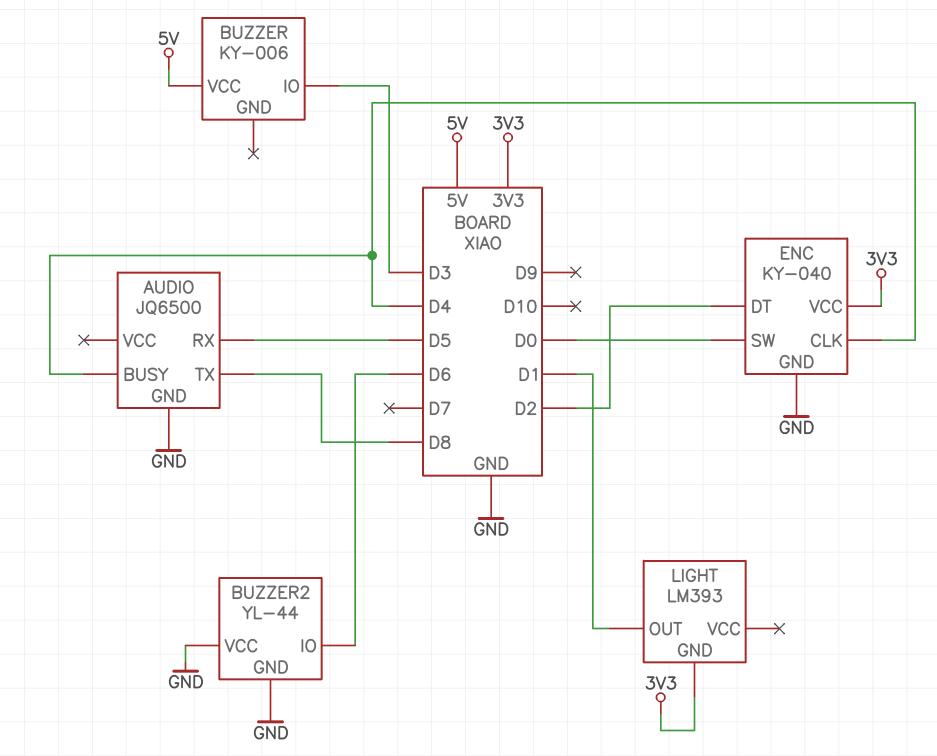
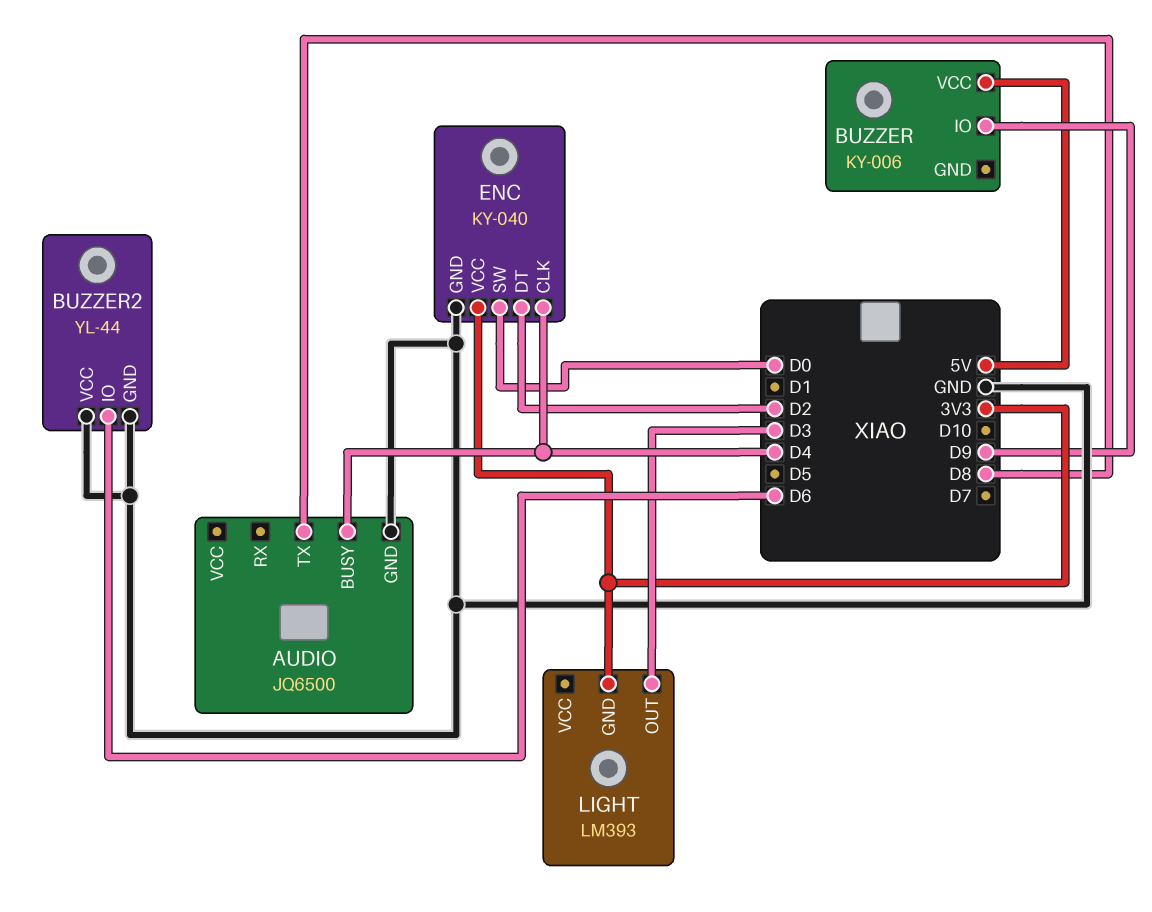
AUDIO pin RX: D5 -> none
BUZZER pin IO: D3 -> D9
LIGHT pin OUT: D1 -> D3

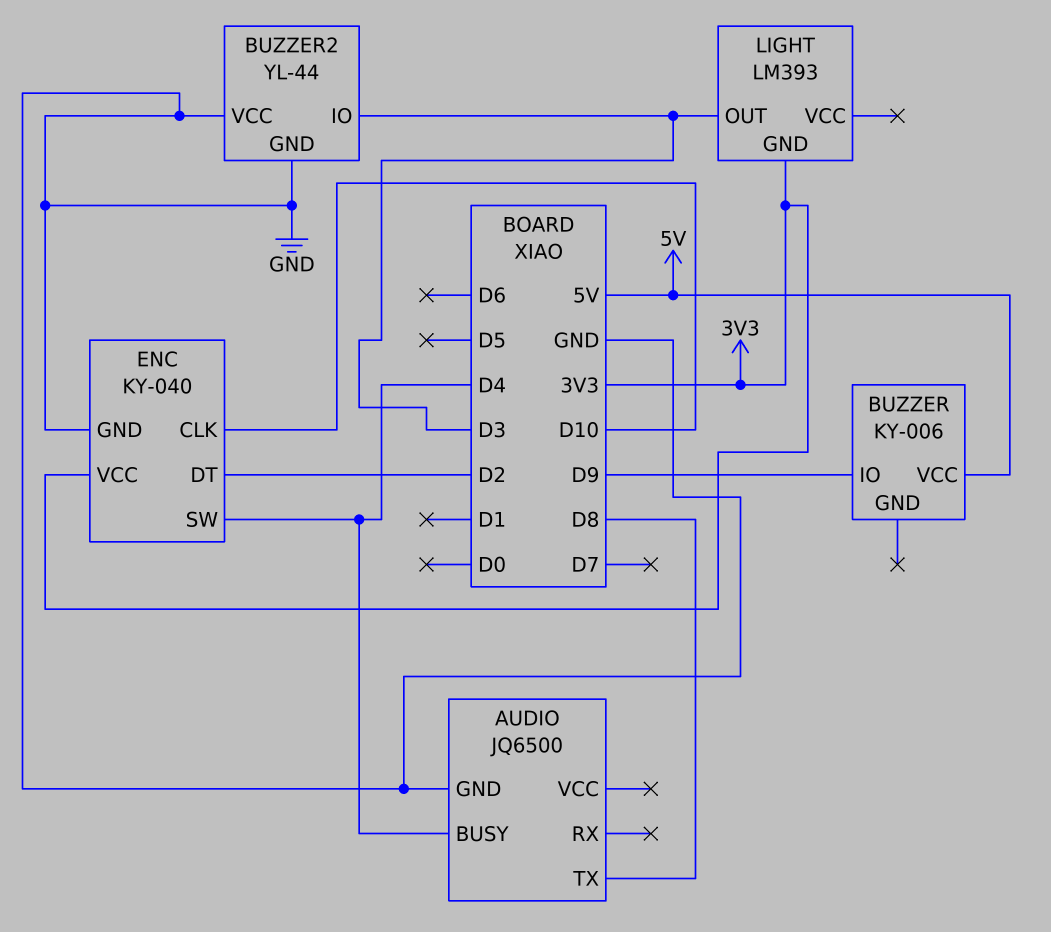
BUZZER2 pin IO: D6 -> D3
ENC pin CLK: D4 -> D10
ENC pin SW: D0 -> D4

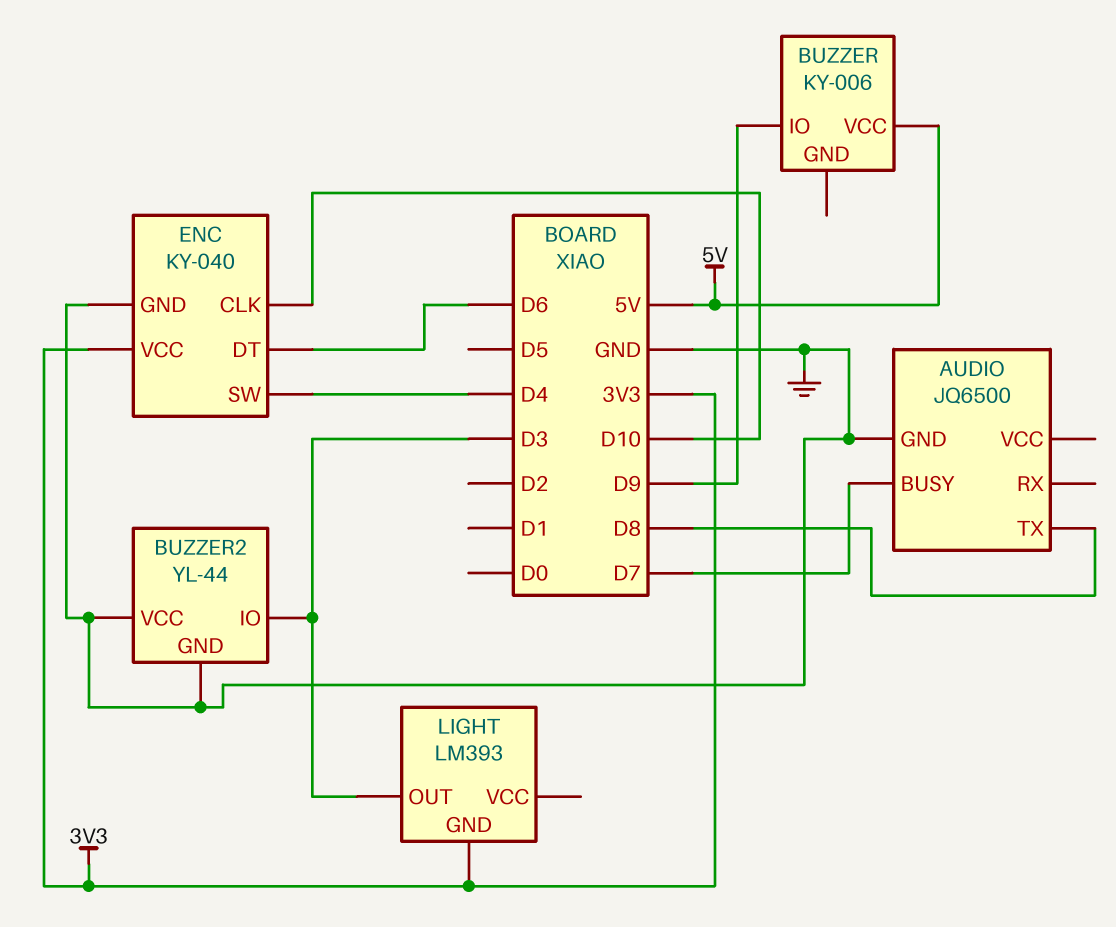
AUDIO pin BUSY: D4 -> D7
ENC pin DT: D2 -> D6

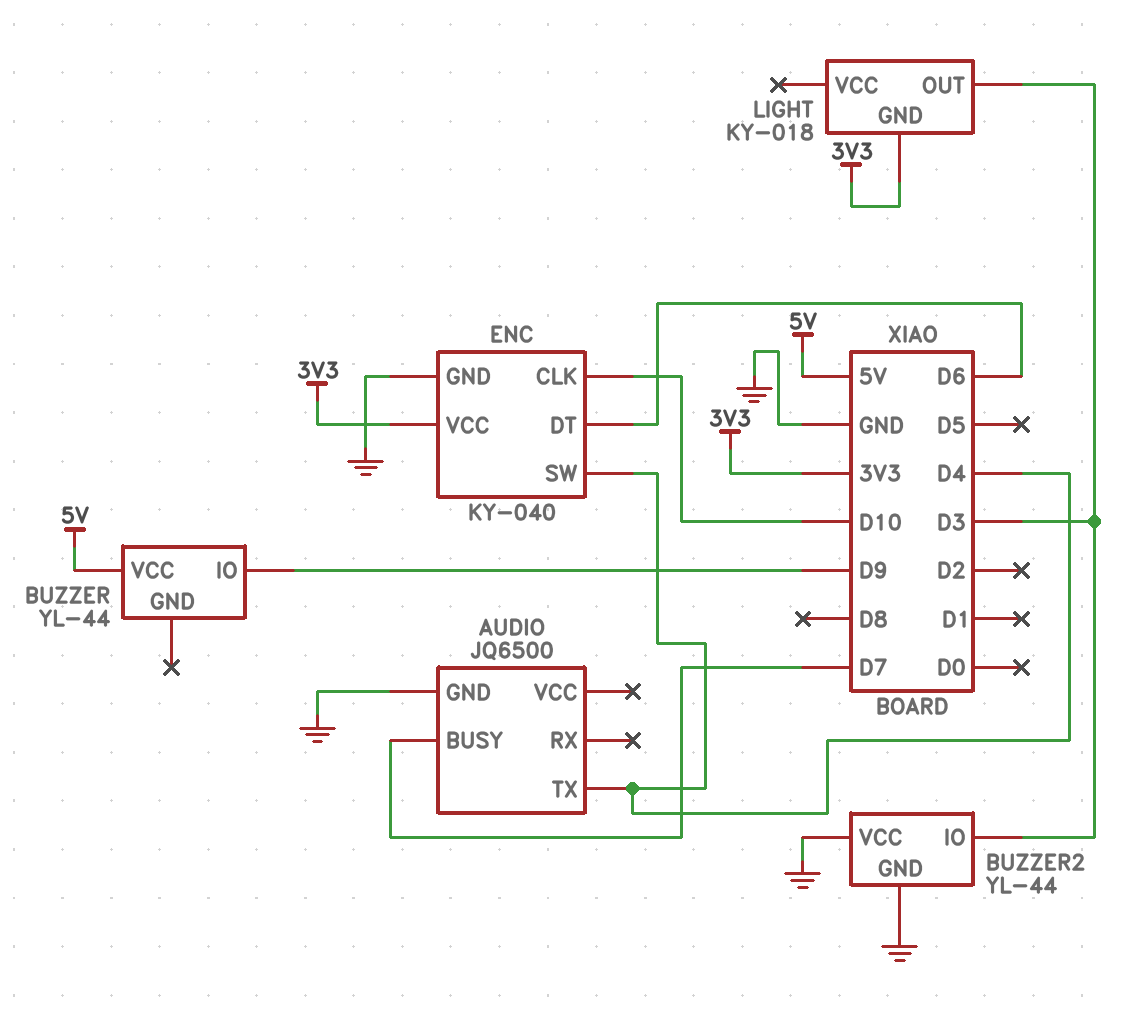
AUDIO pin TX: D8 -> D4
BUZZER: KY-006 -> YL-44
LIGHT: LM393 -> KY-018

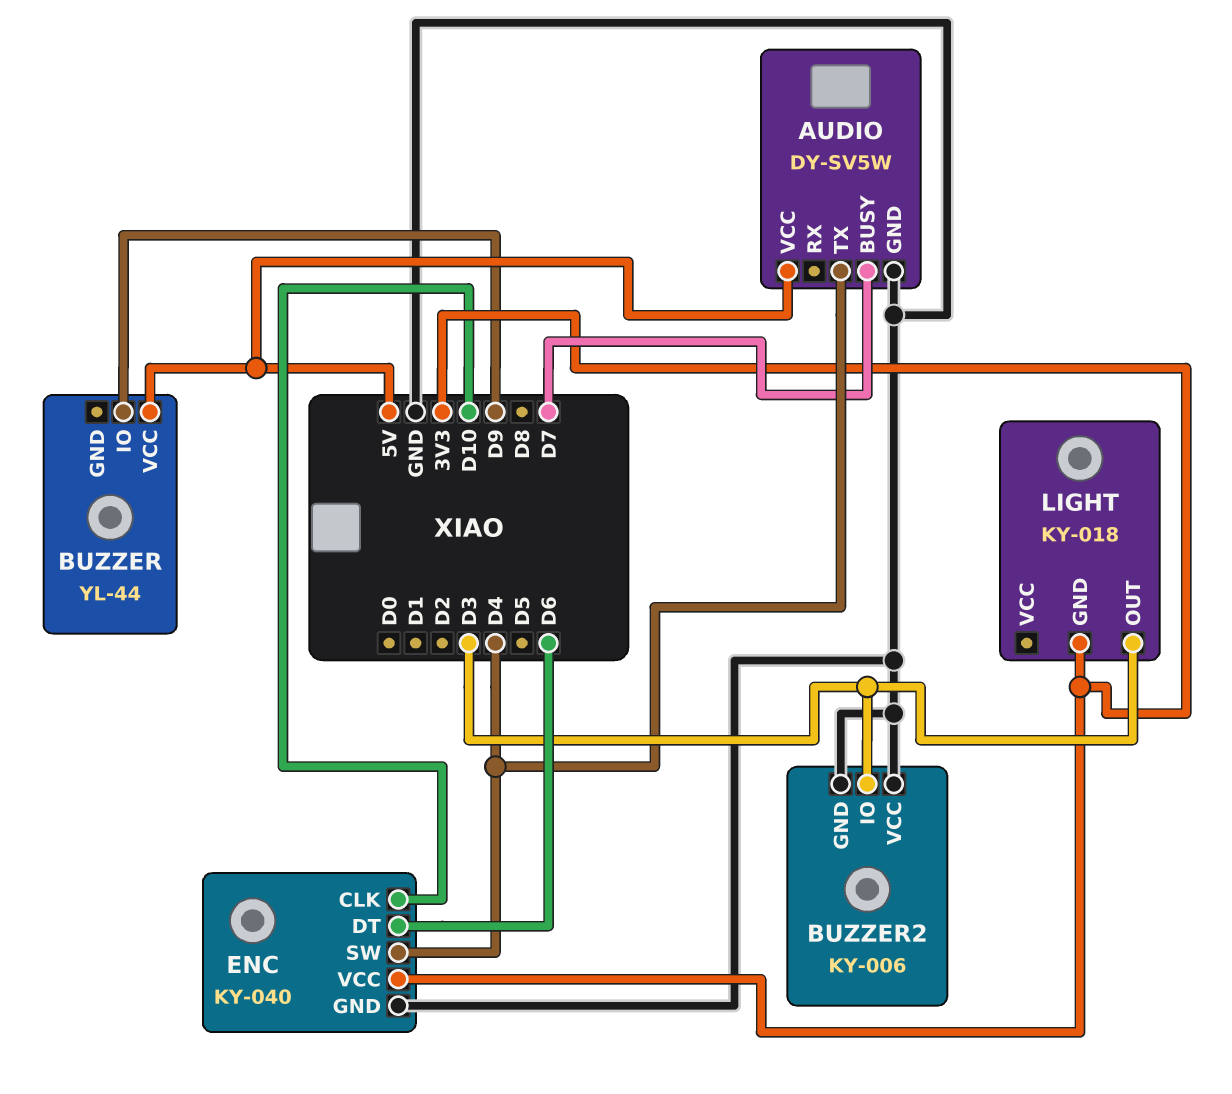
AUDIO: JQ6500 -> DY-SV5W
AUDIO pin VCC: none -> 5V
BUZZER2: YL-44 -> KY-006

